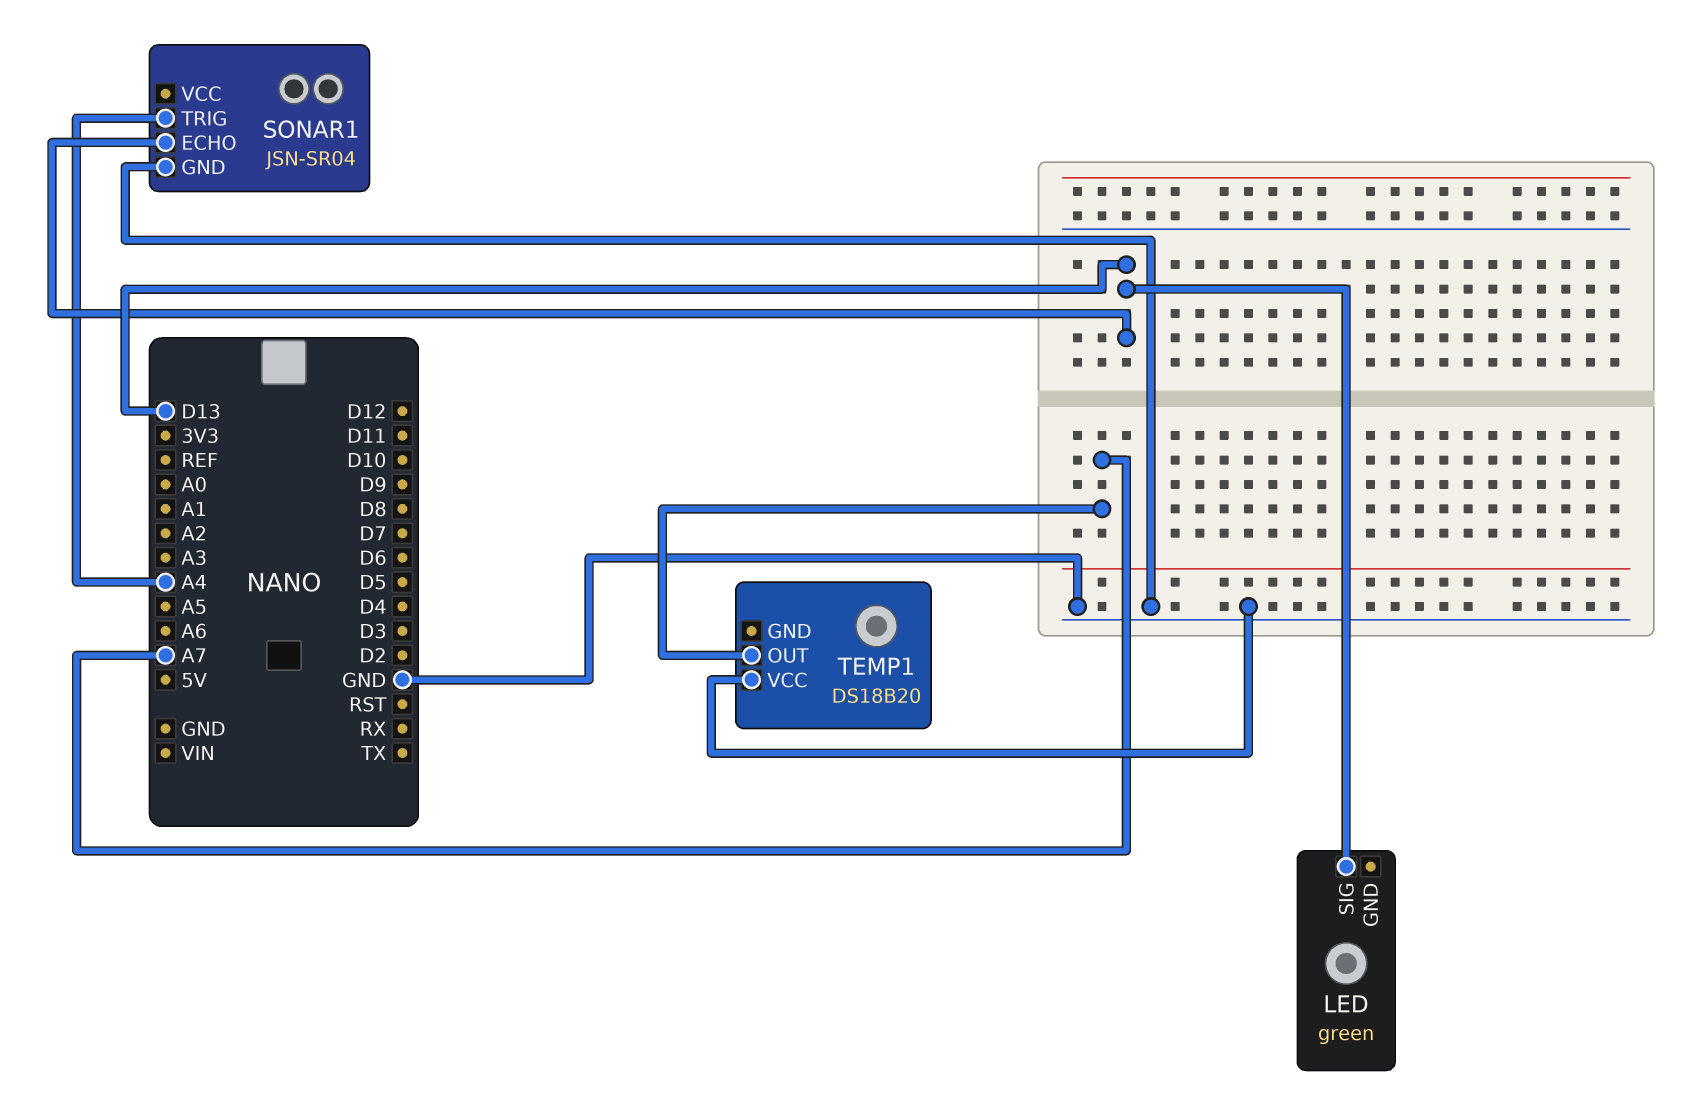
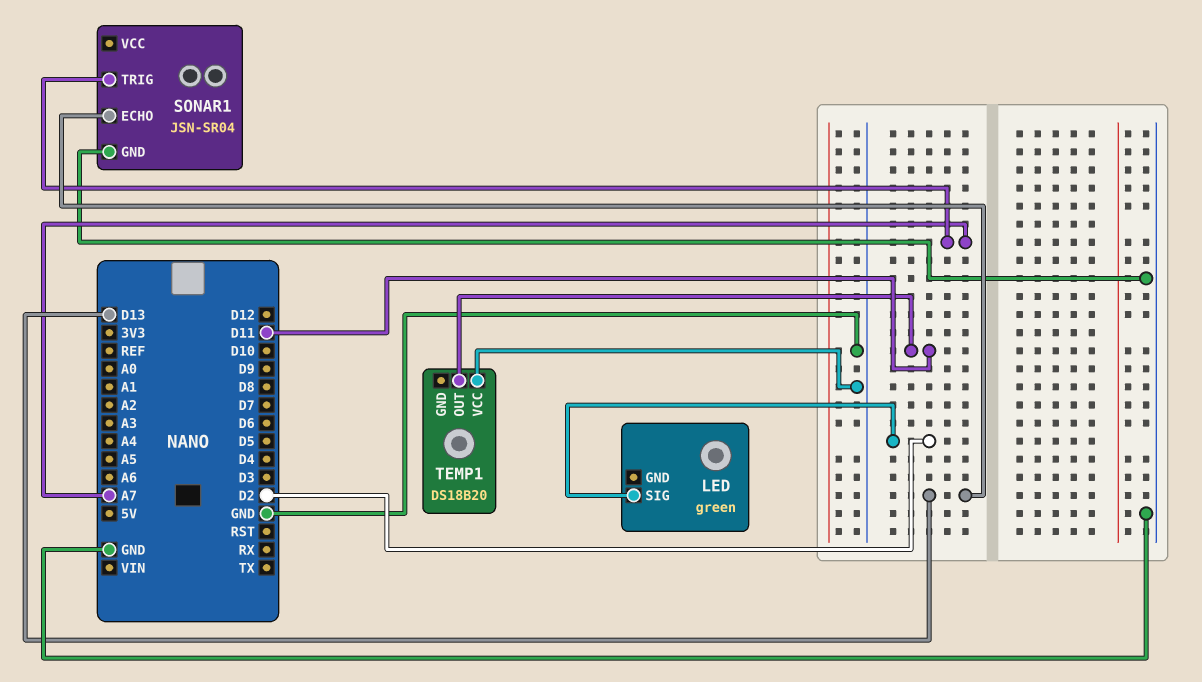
LED pin SIG: D13 -> D2
SONAR1 pin TRIG: A4 -> A7
TEMP1 pin OUT: A7 -> D11

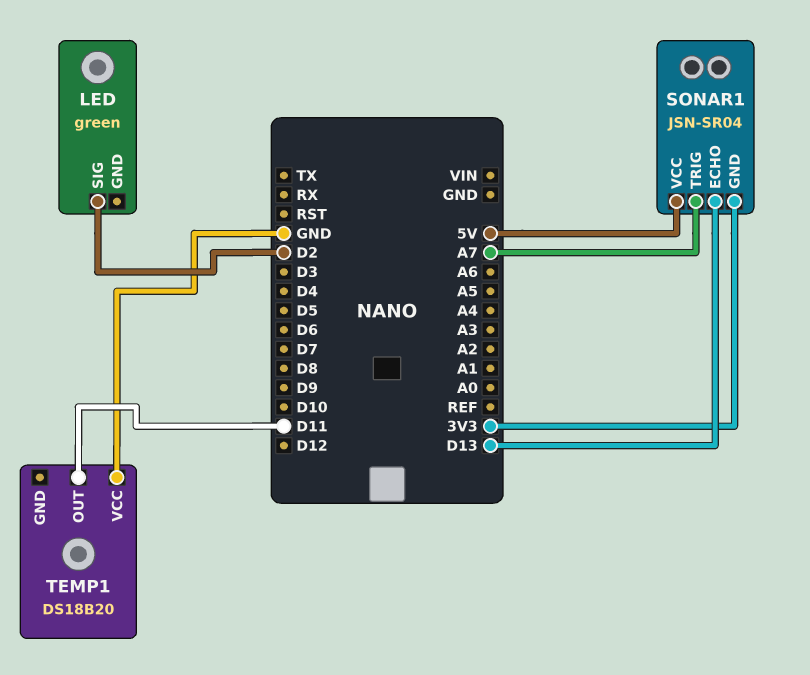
SONAR1 pin GND: GND -> 3V3
SONAR1 pin VCC: none -> 5V

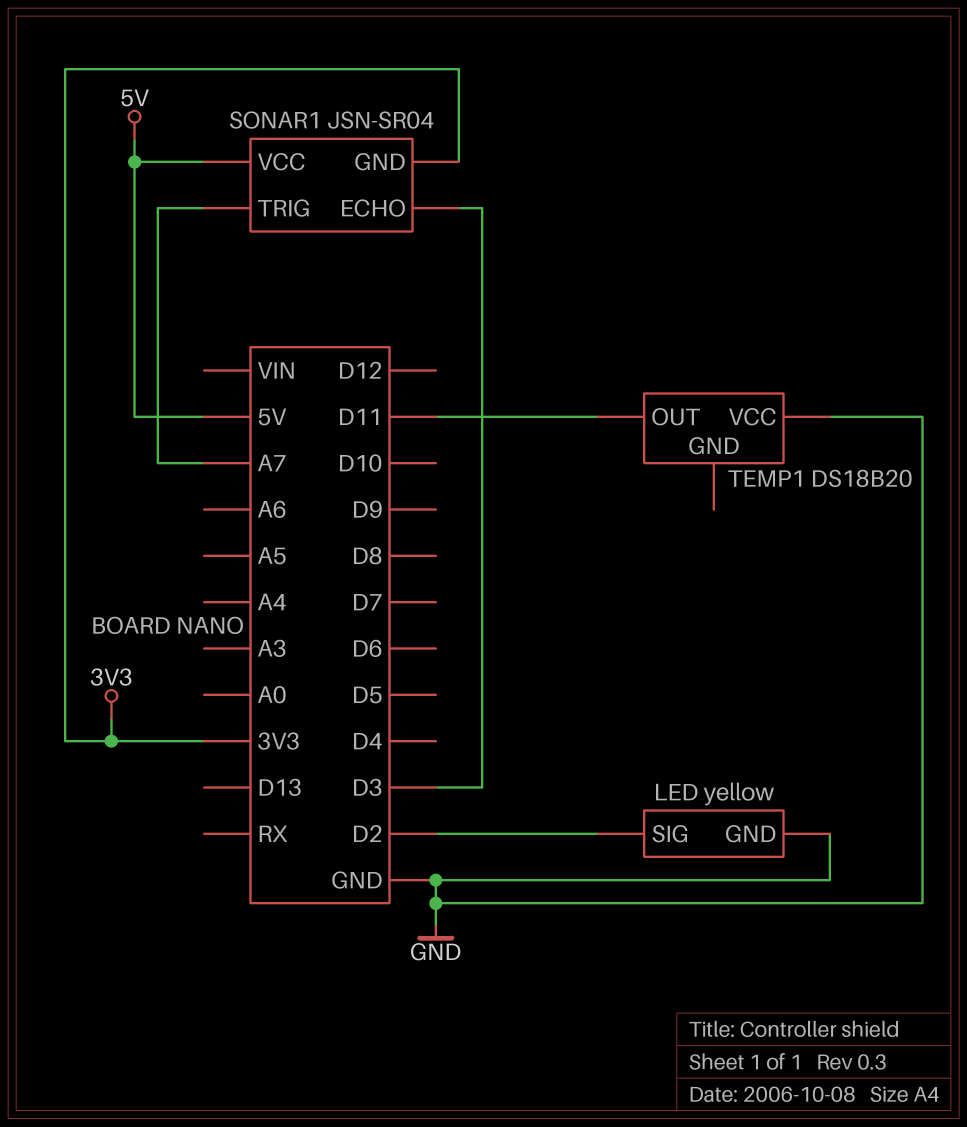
LED: green -> yellow
LED pin GND: none -> GND
SONAR1 pin ECHO: D13 -> D3

